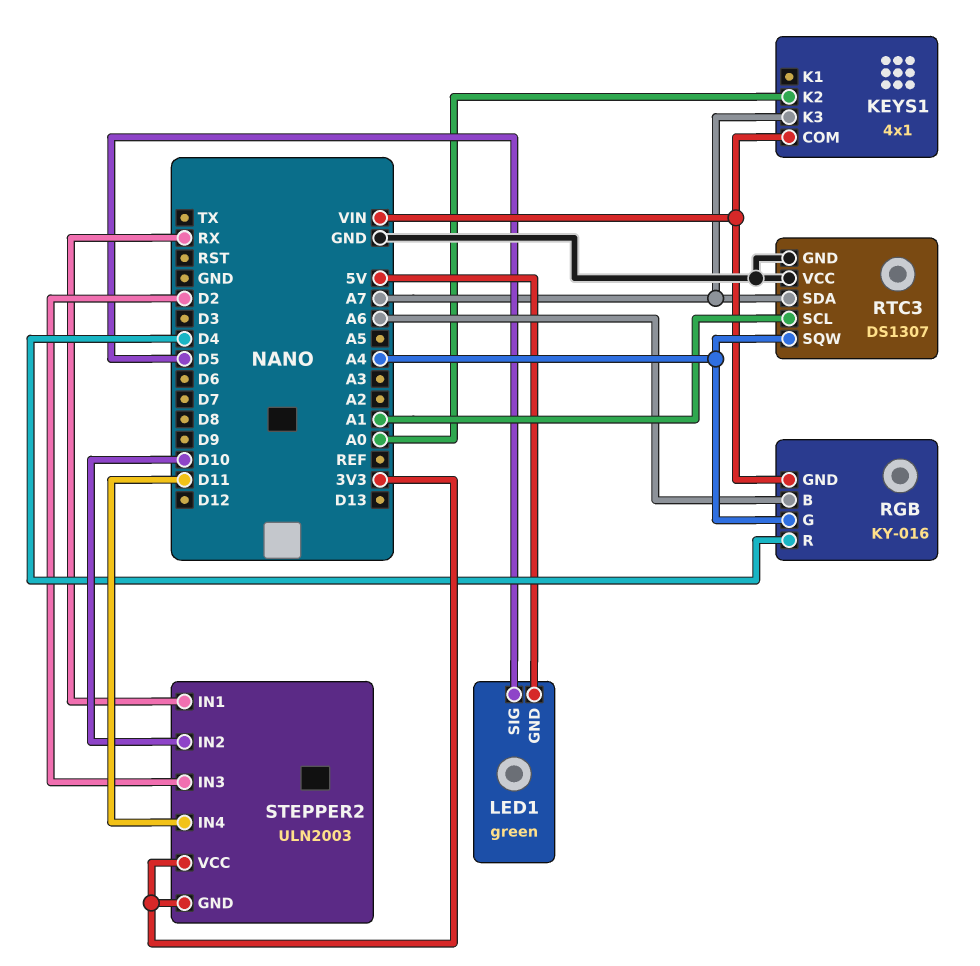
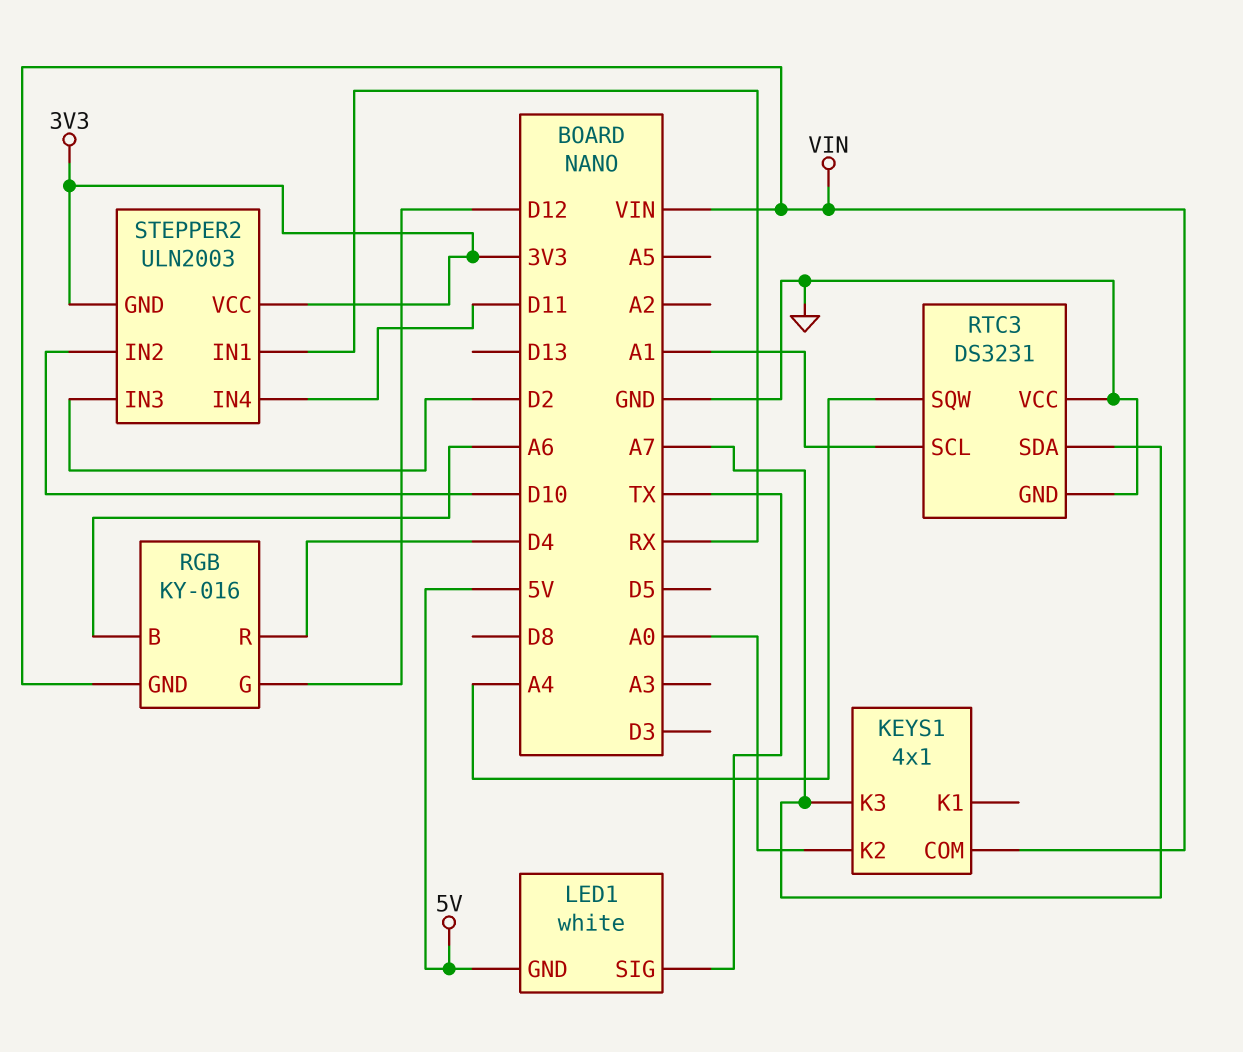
LED1: green -> white
LED1 pin SIG: D5 -> TX
RGB pin G: A4 -> D12
RTC3: DS1307 -> DS3231

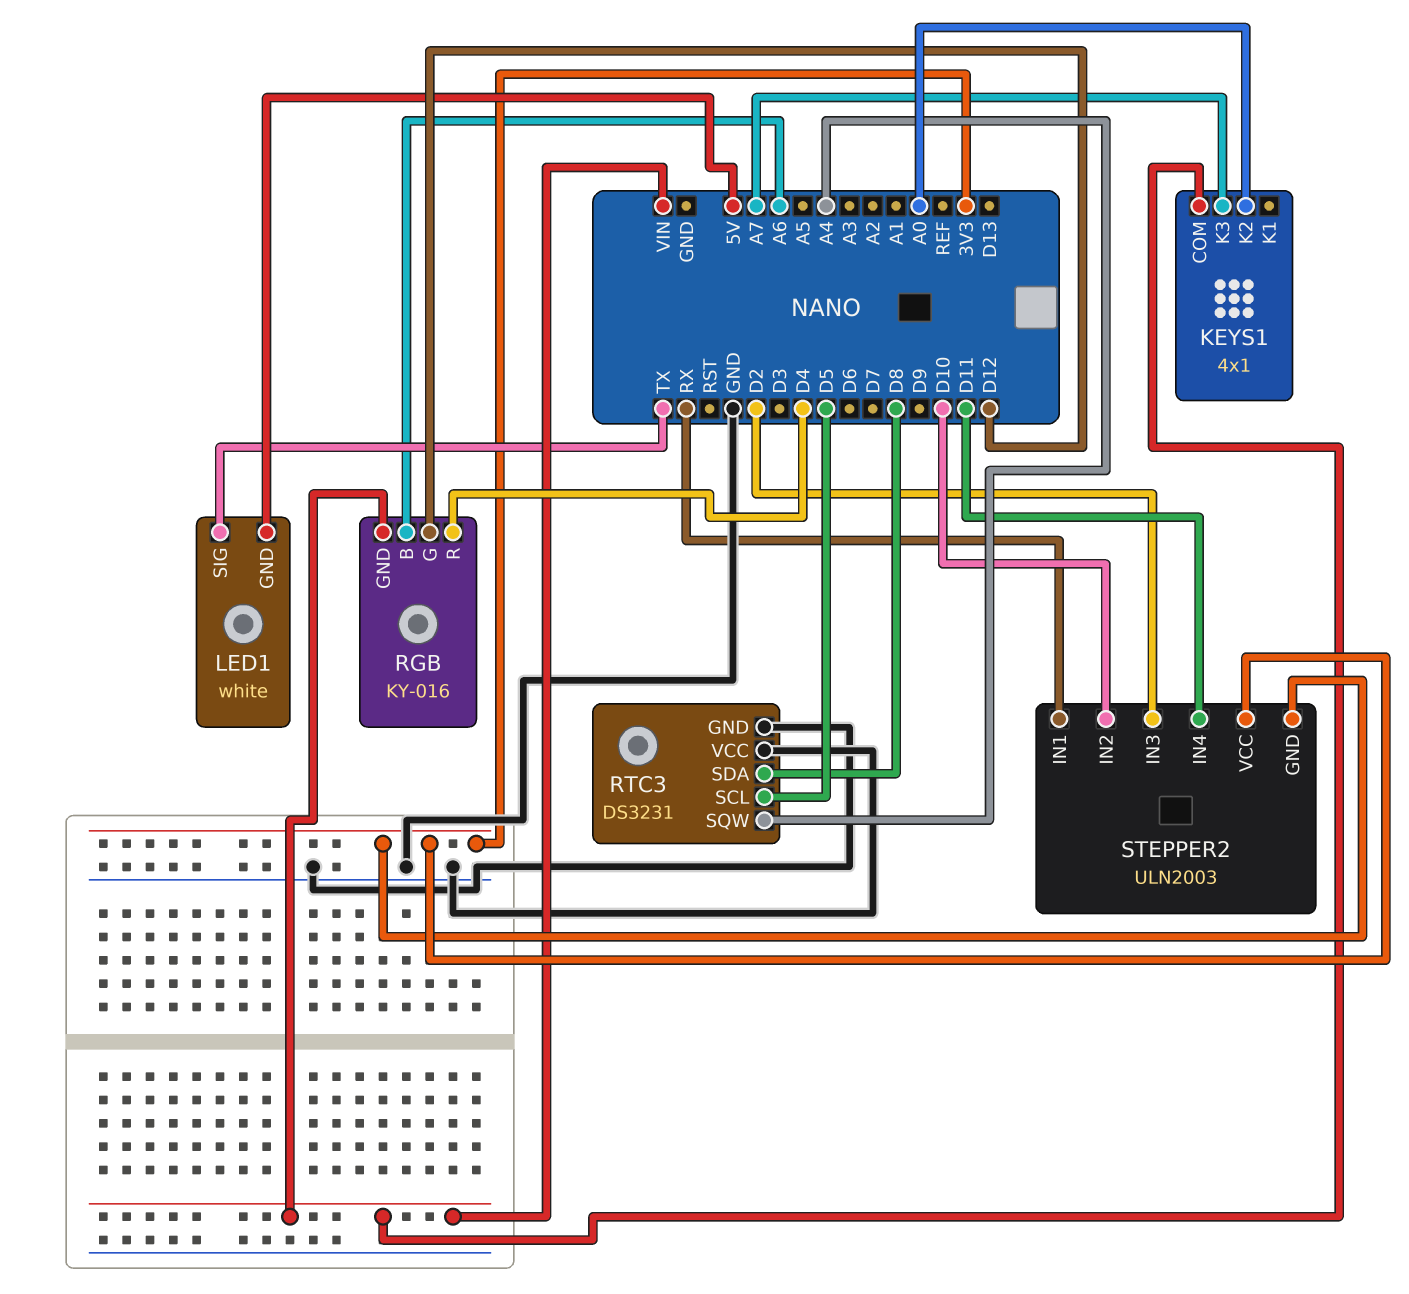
RTC3 pin SCL: A1 -> D5
RTC3 pin SDA: A7 -> D8

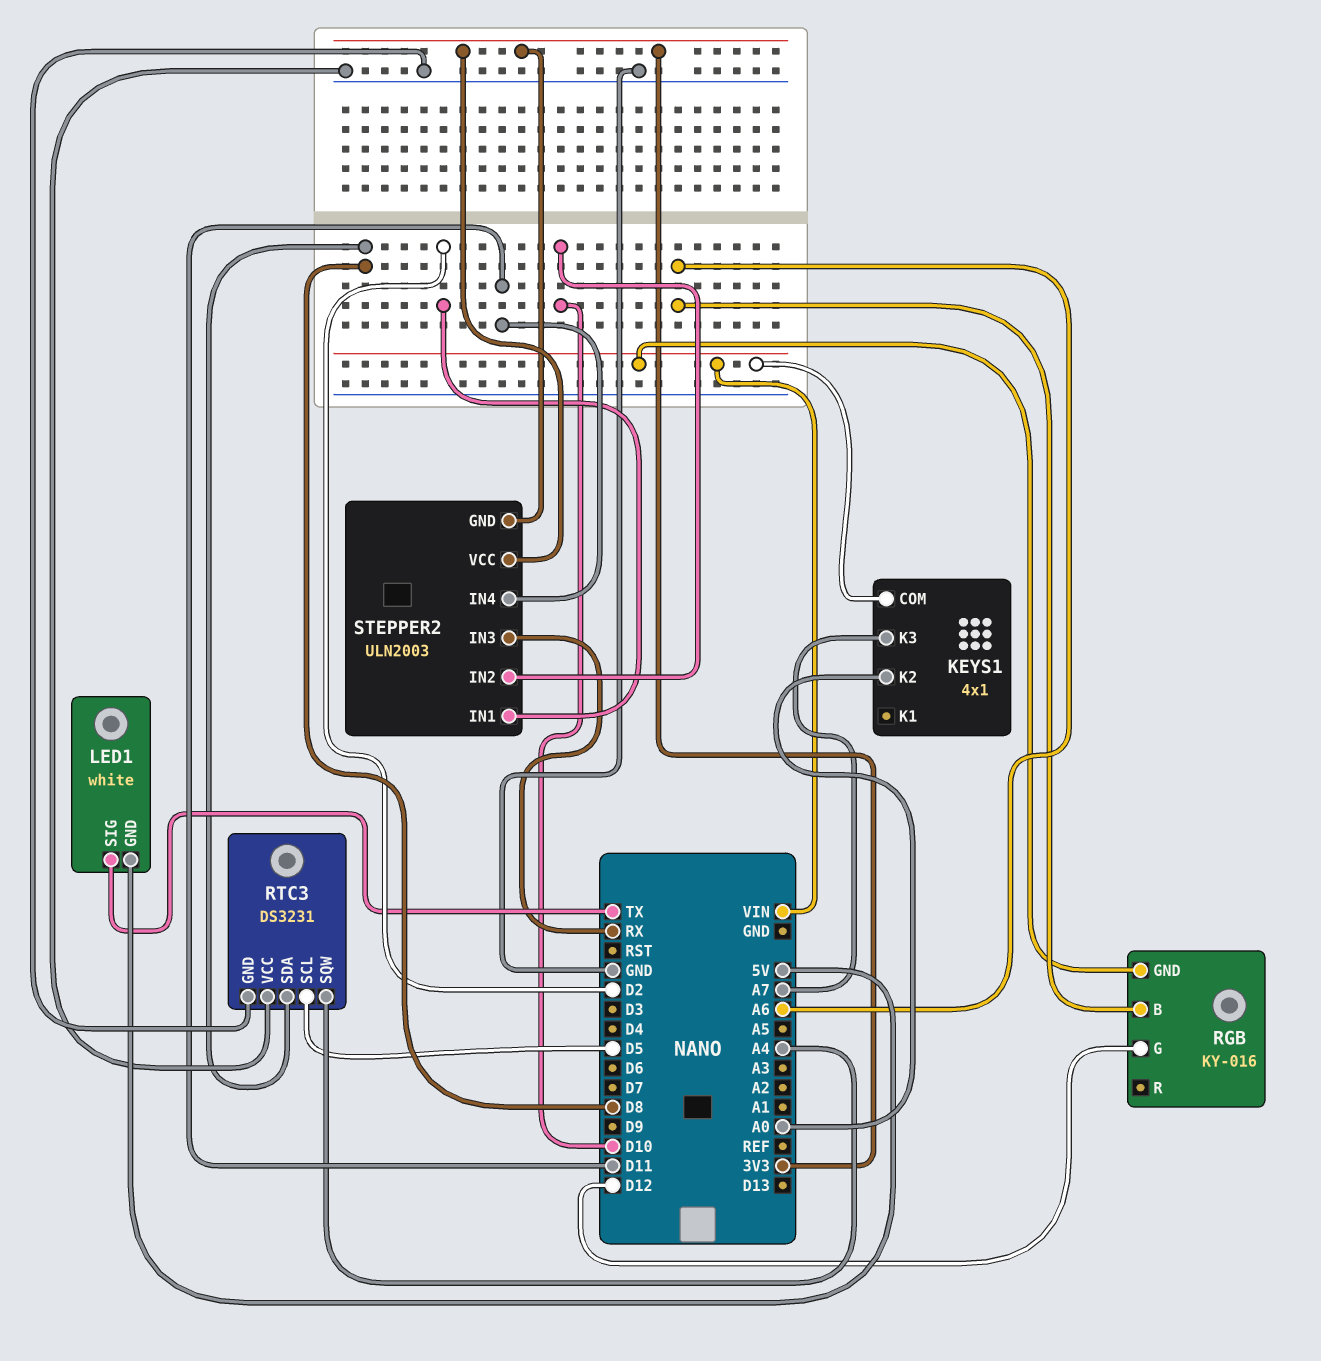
RGB pin R: D4 -> none
STEPPER2 pin IN1: RX -> D2
STEPPER2 pin IN3: D2 -> RX

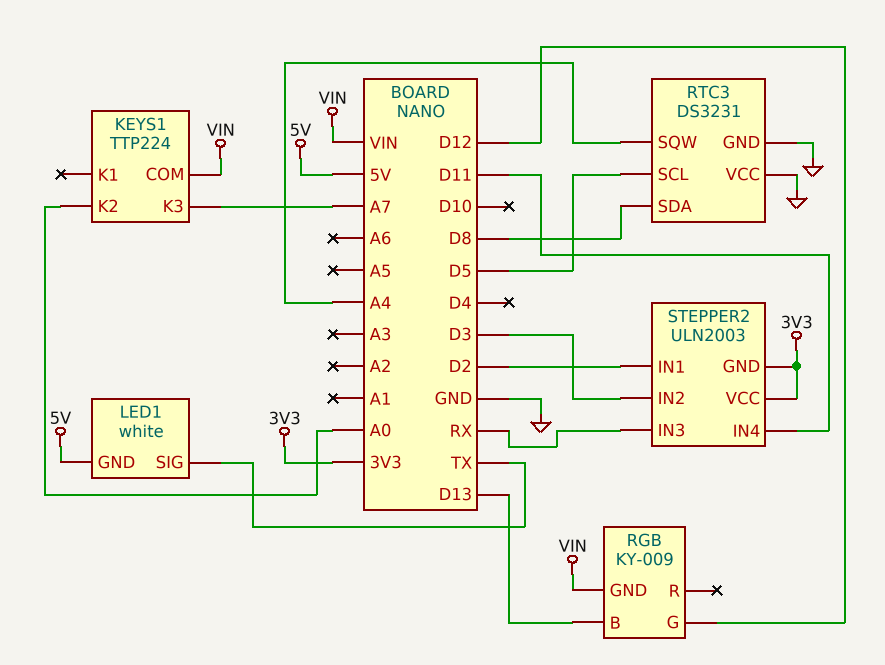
KEYS1: 4x1 -> TTP224
RGB: KY-016 -> KY-009
RGB pin B: A6 -> D13
STEPPER2 pin IN2: D10 -> D3

